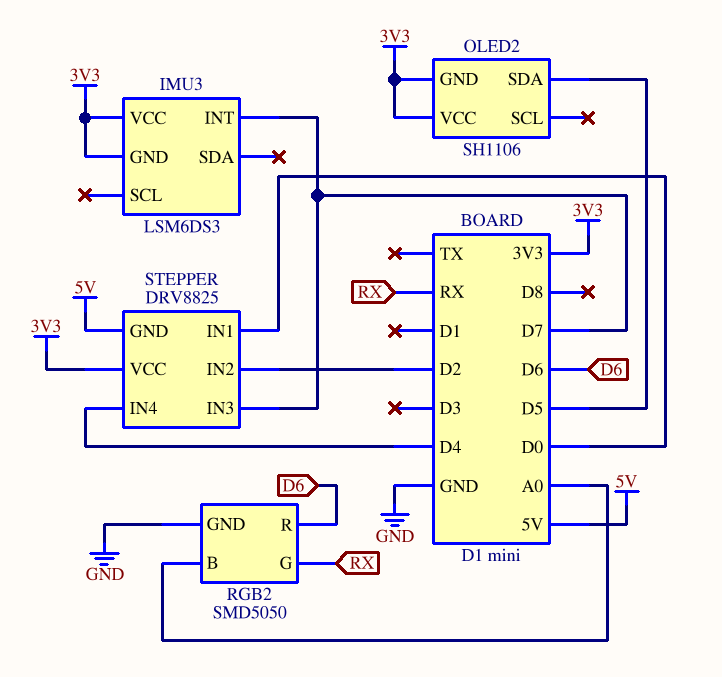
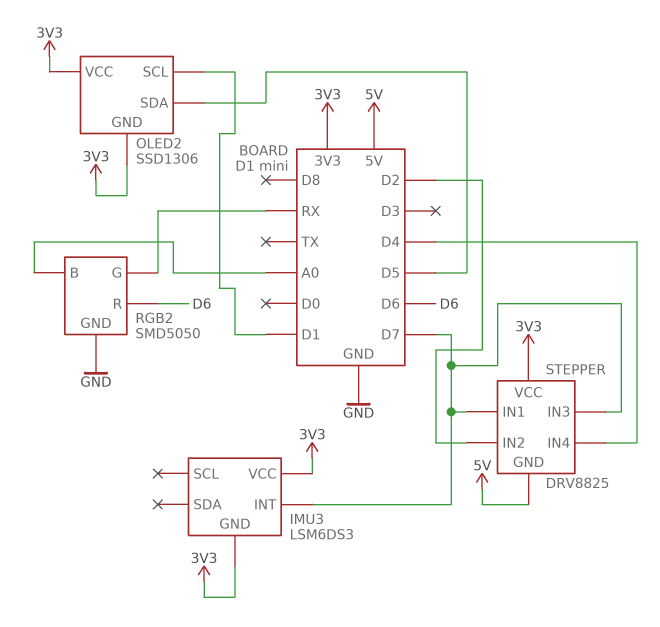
OLED2: SH1106 -> SSD1306
OLED2 pin SCL: none -> D1
STEPPER pin IN1: D0 -> D7

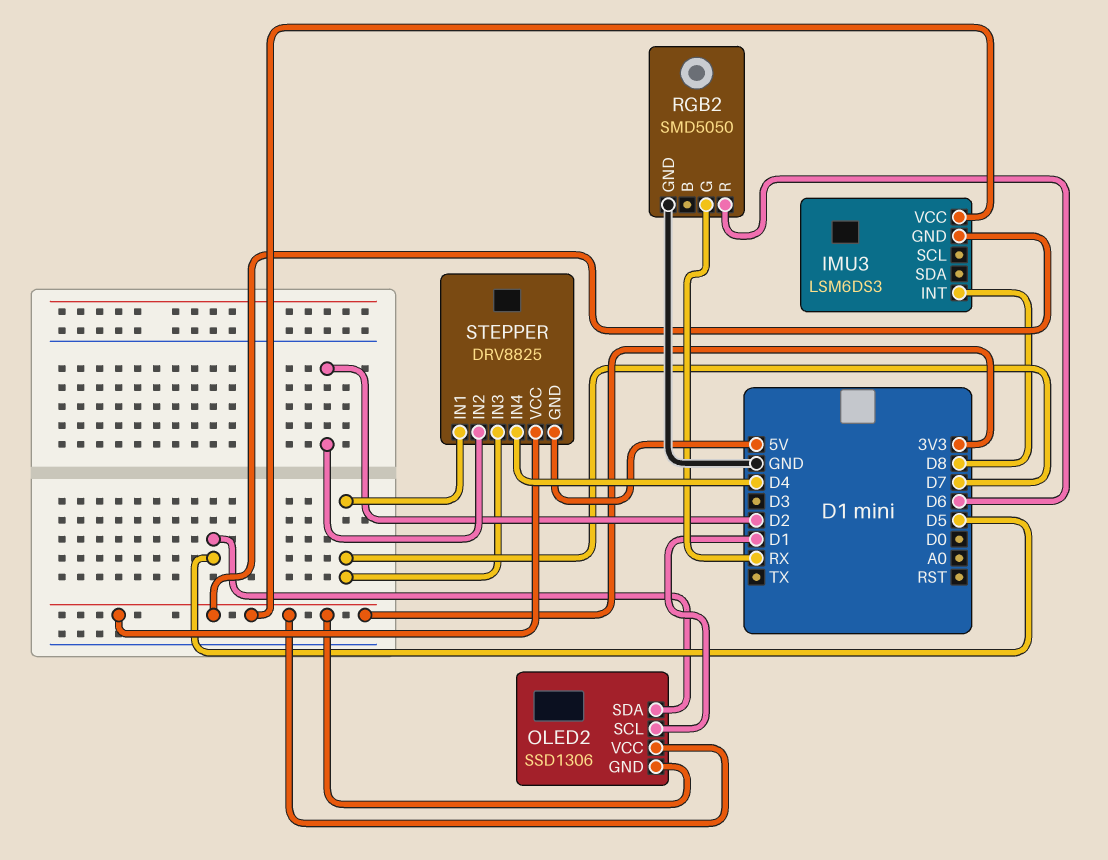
IMU3 pin INT: D7 -> D8
RGB2 pin B: A0 -> none

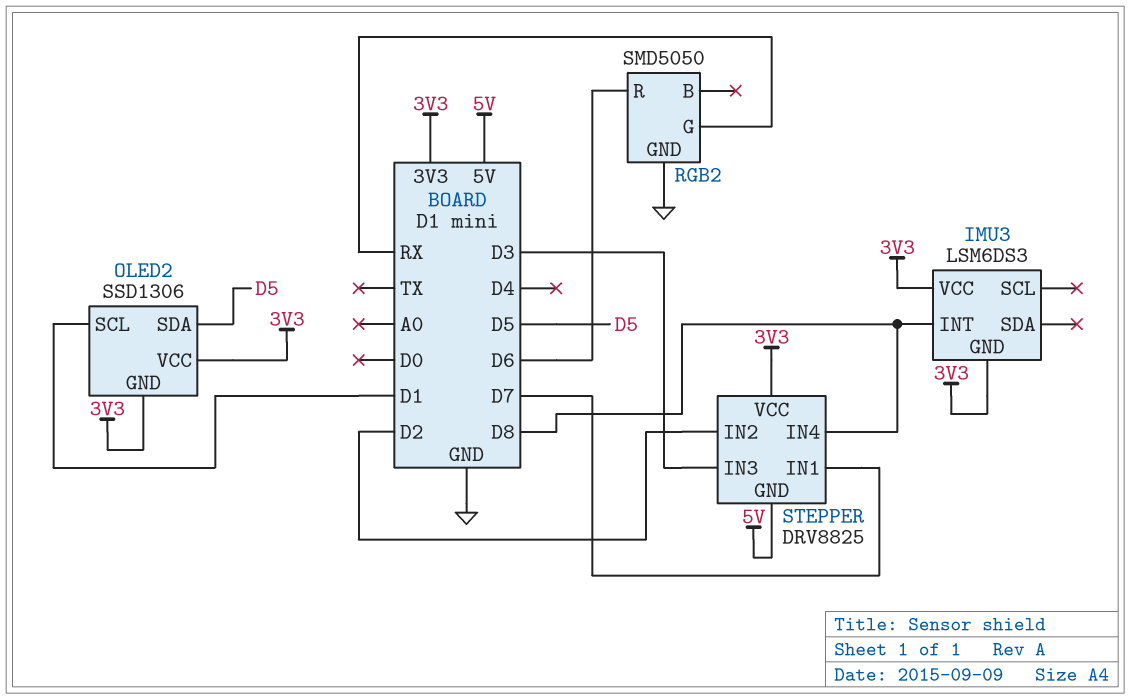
STEPPER pin IN3: D7 -> D3
STEPPER pin IN4: D4 -> D8

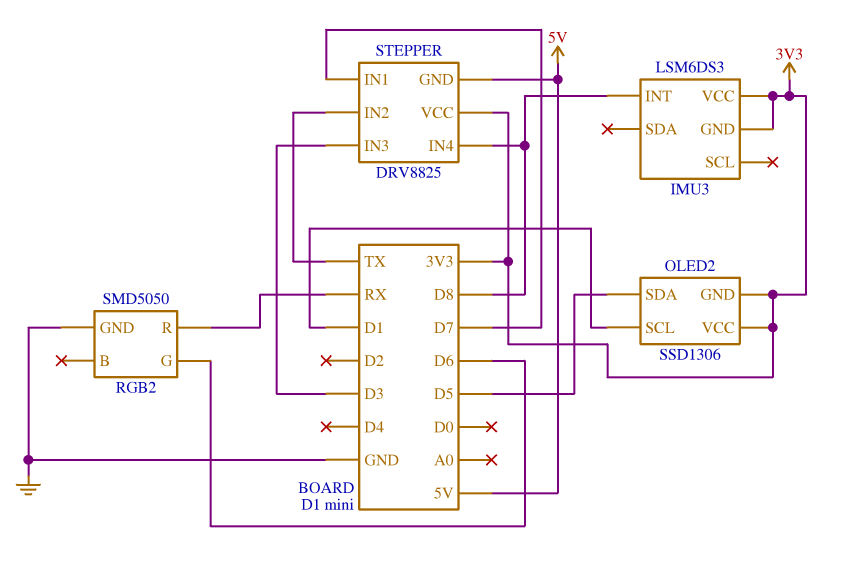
RGB2 pin G: RX -> D6
RGB2 pin R: D6 -> RX
STEPPER pin IN2: D2 -> TX

